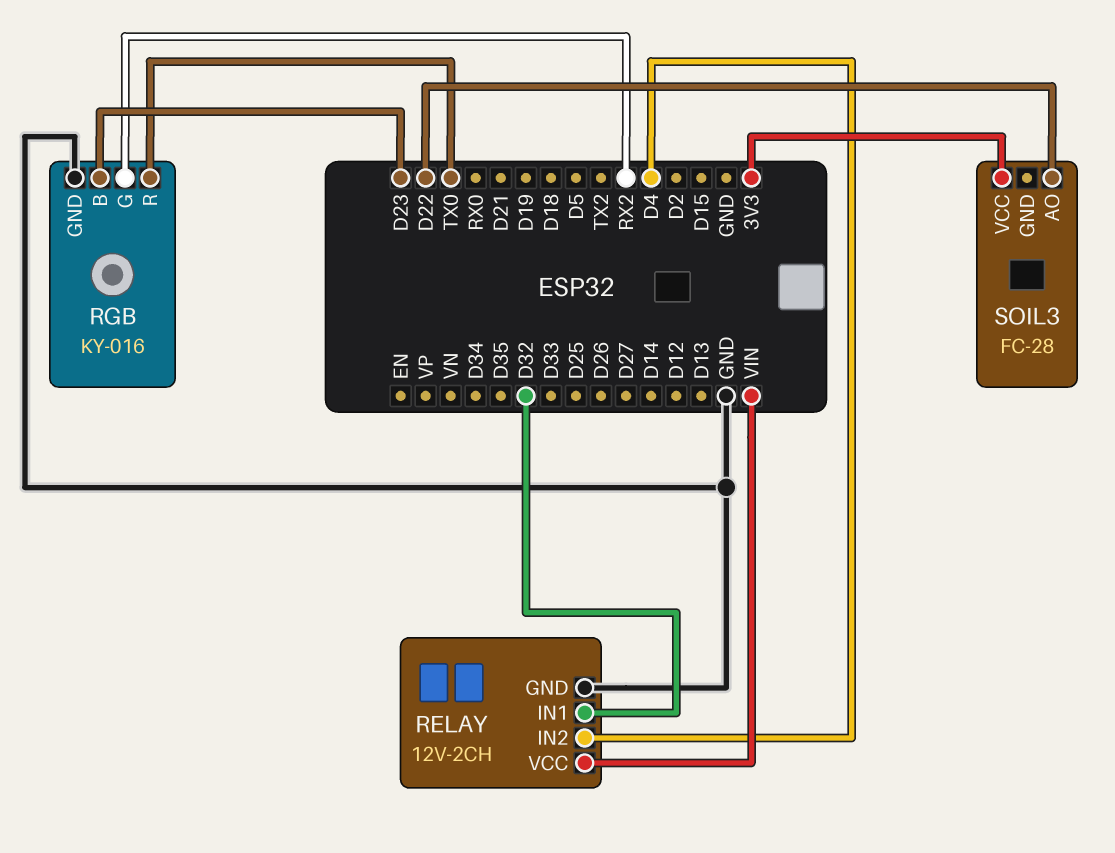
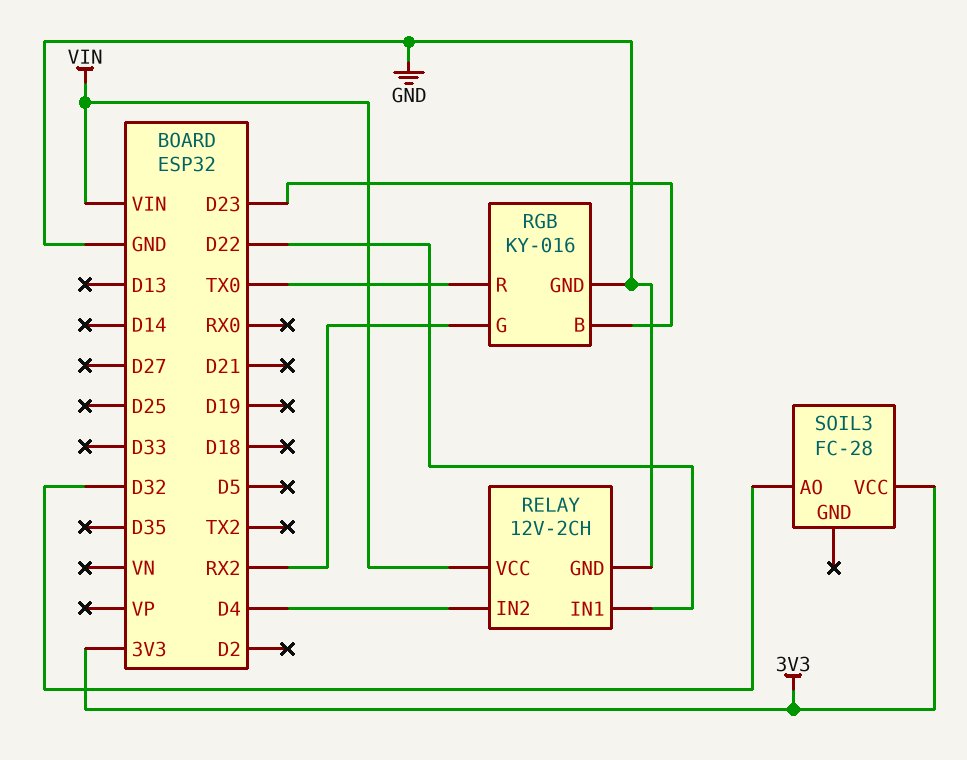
RELAY pin IN1: D32 -> D22
SOIL3 pin AO: D22 -> D32

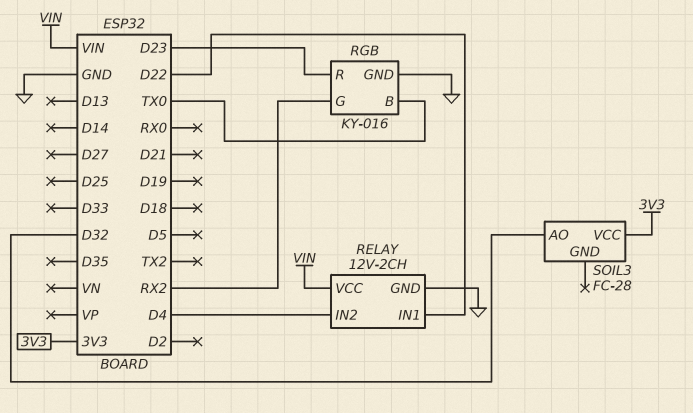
RGB pin B: D23 -> TX0
RGB pin R: TX0 -> D23

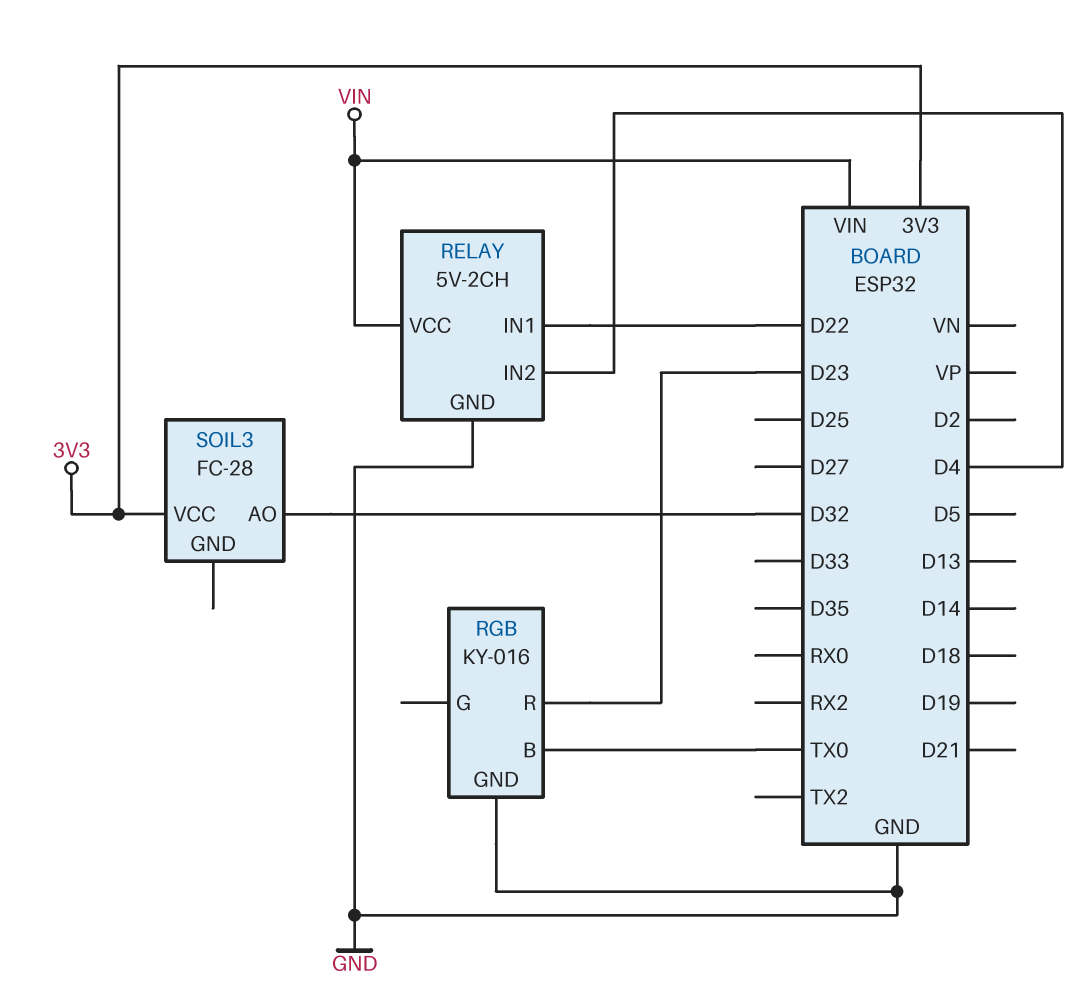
RELAY: 12V-2CH -> 5V-2CH
RGB pin G: RX2 -> none

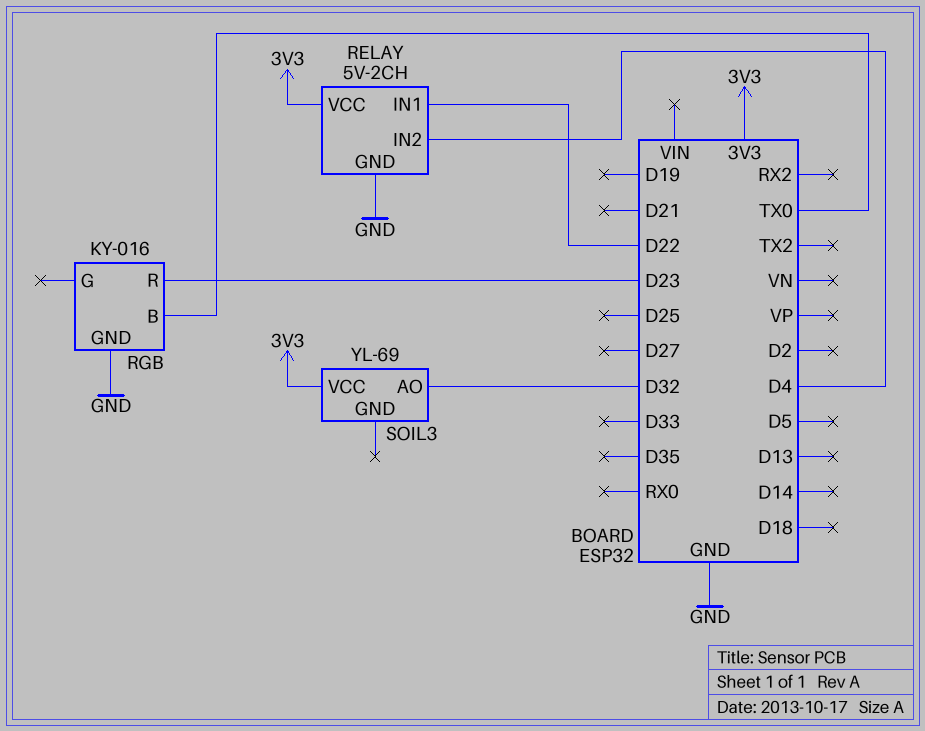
RELAY pin VCC: VIN -> 3V3
SOIL3: FC-28 -> YL-69

